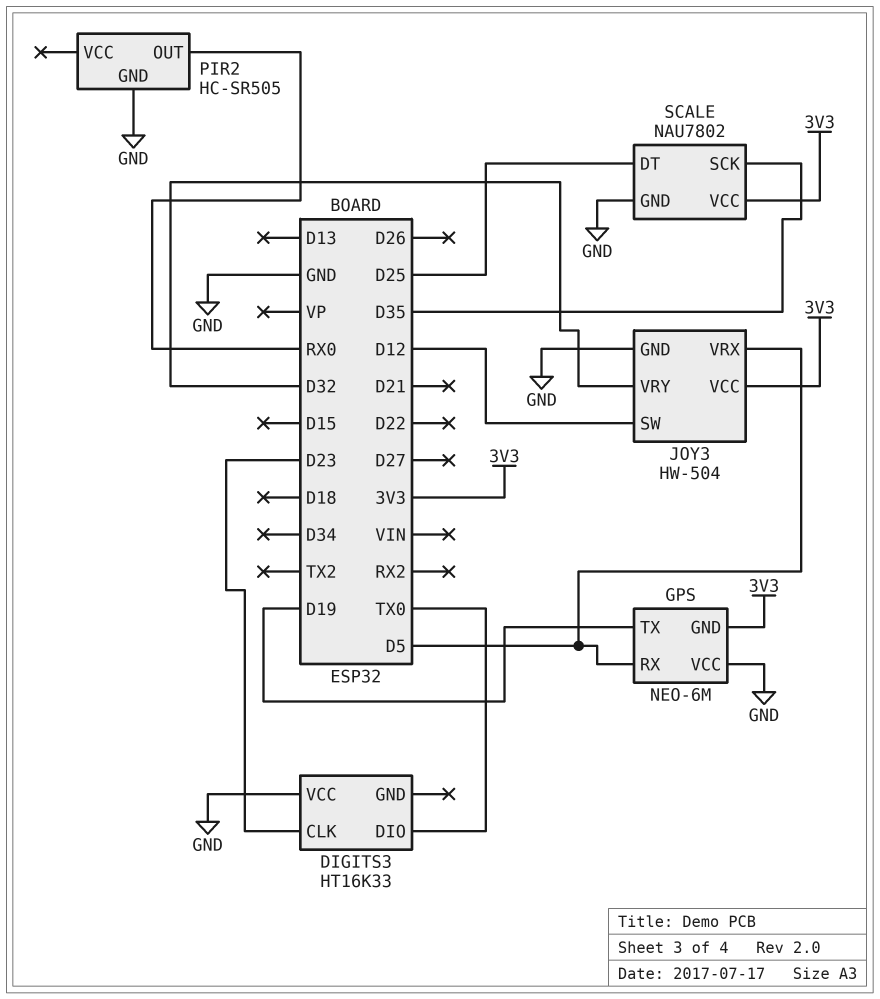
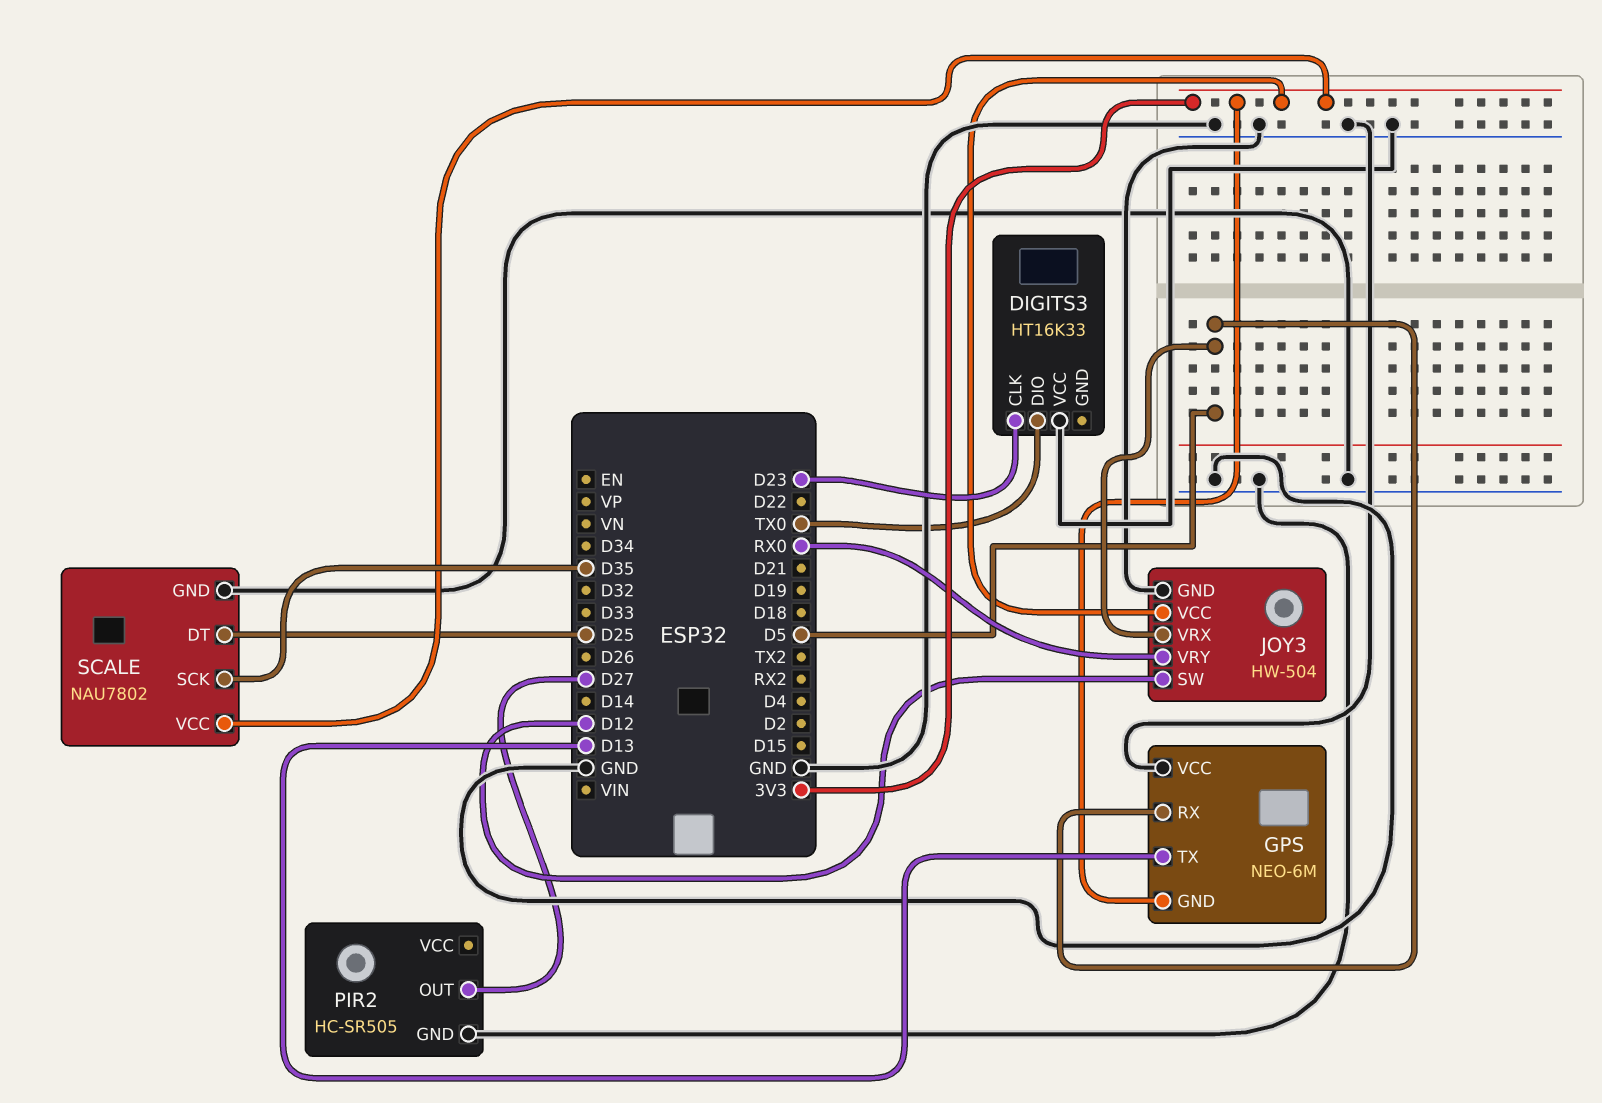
GPS pin TX: D19 -> D13
JOY3 pin VRY: D32 -> RX0
PIR2 pin OUT: RX0 -> D27

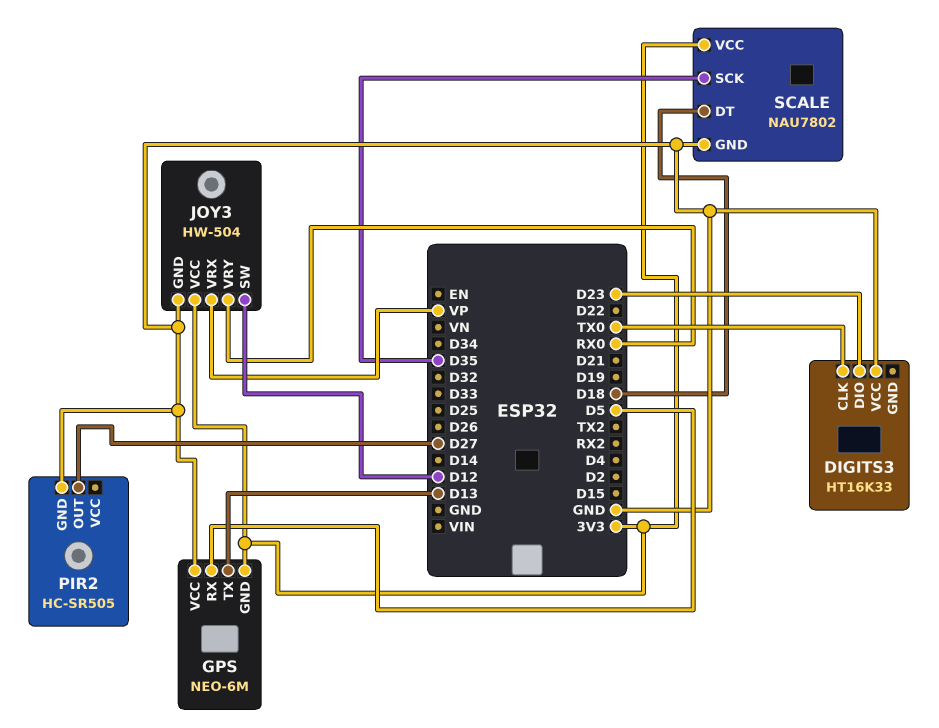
DIGITS3 pin CLK: D23 -> TX0
DIGITS3 pin DIO: TX0 -> D23
JOY3 pin VRX: D5 -> VP
SCALE pin DT: D25 -> D18

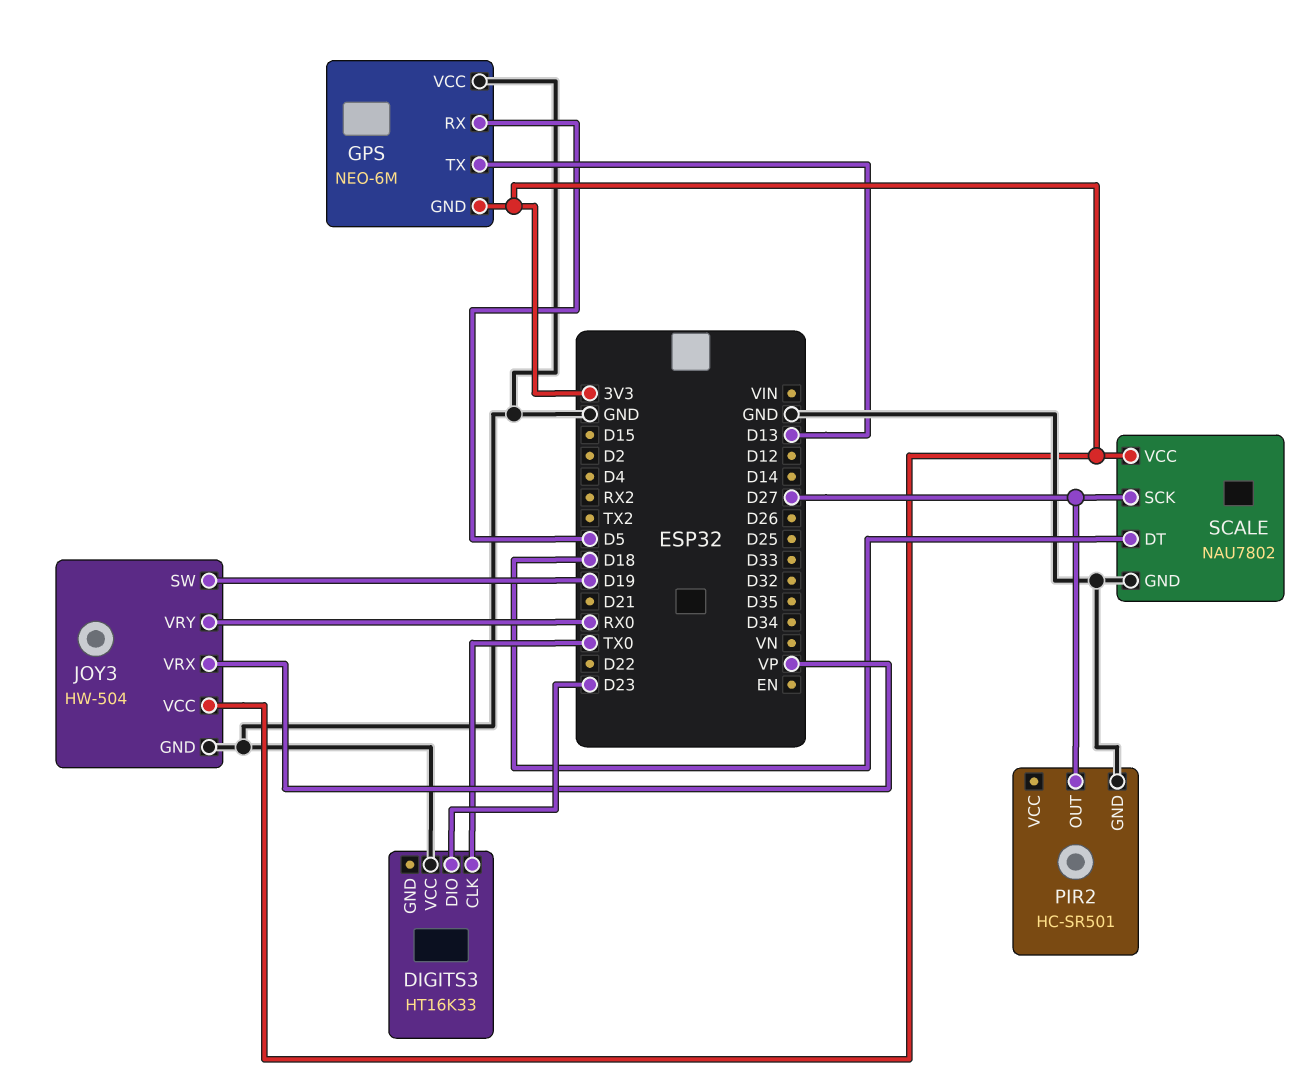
JOY3 pin SW: D12 -> D19
PIR2: HC-SR505 -> HC-SR501
SCALE pin SCK: D35 -> D27

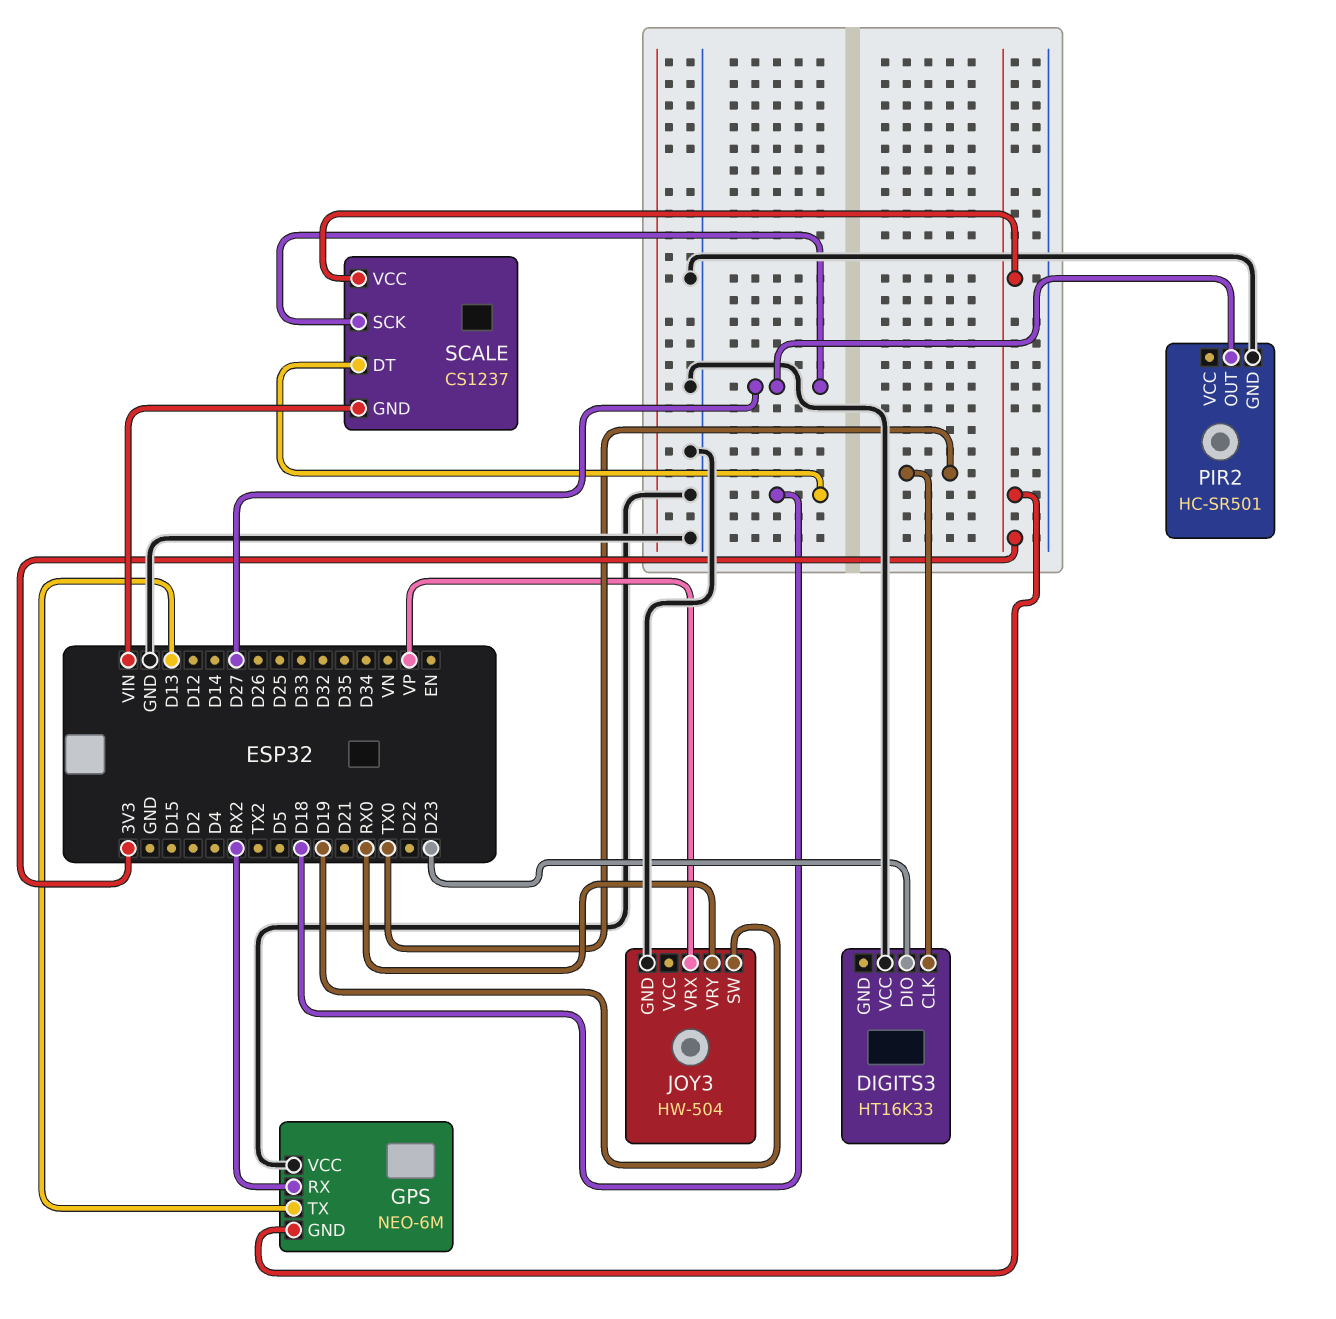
GPS pin RX: D5 -> RX2
JOY3 pin VCC: 3V3 -> none
SCALE: NAU7802 -> CS1237
SCALE pin GND: GND -> VIN

